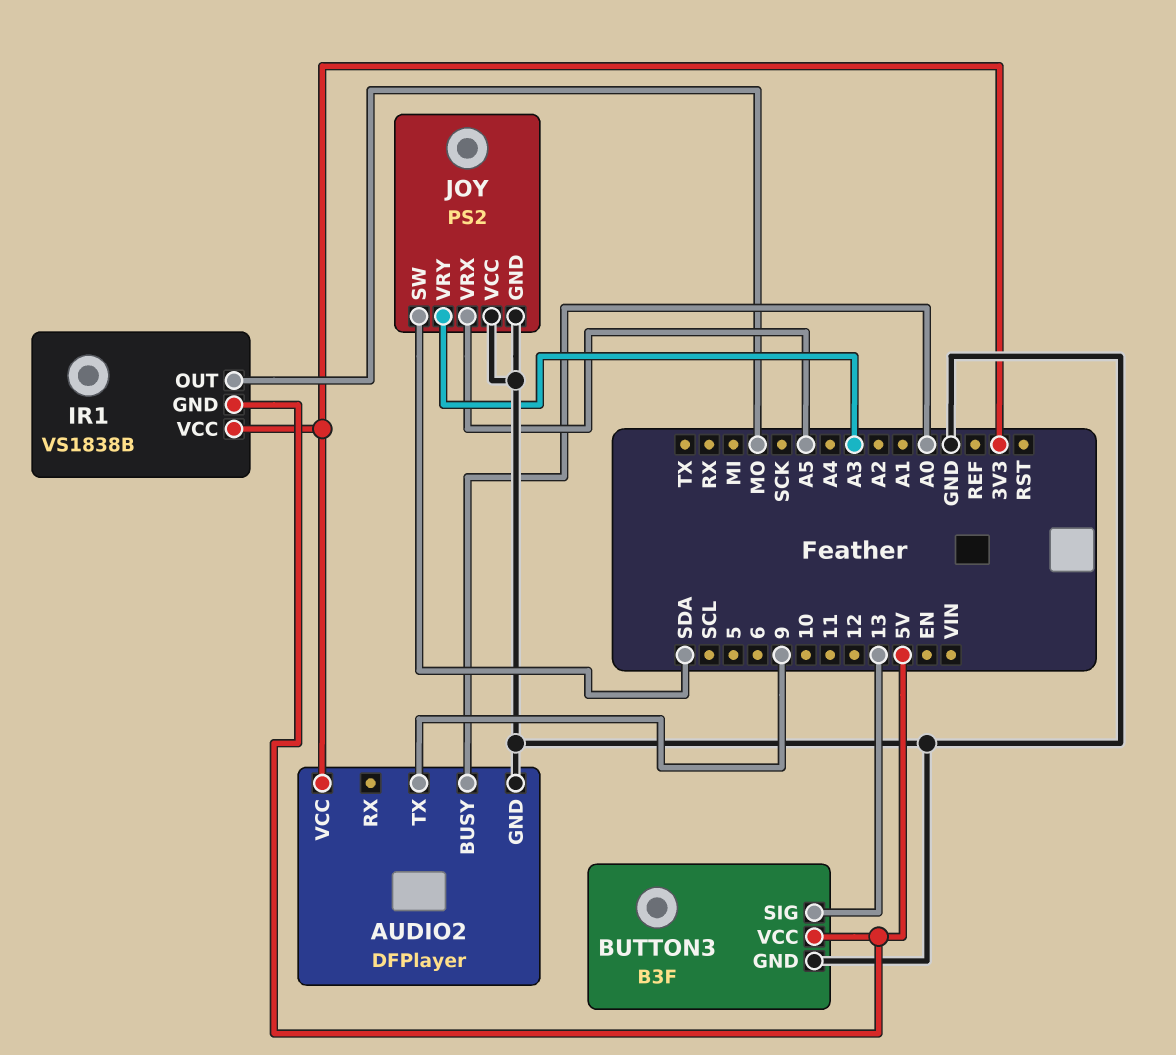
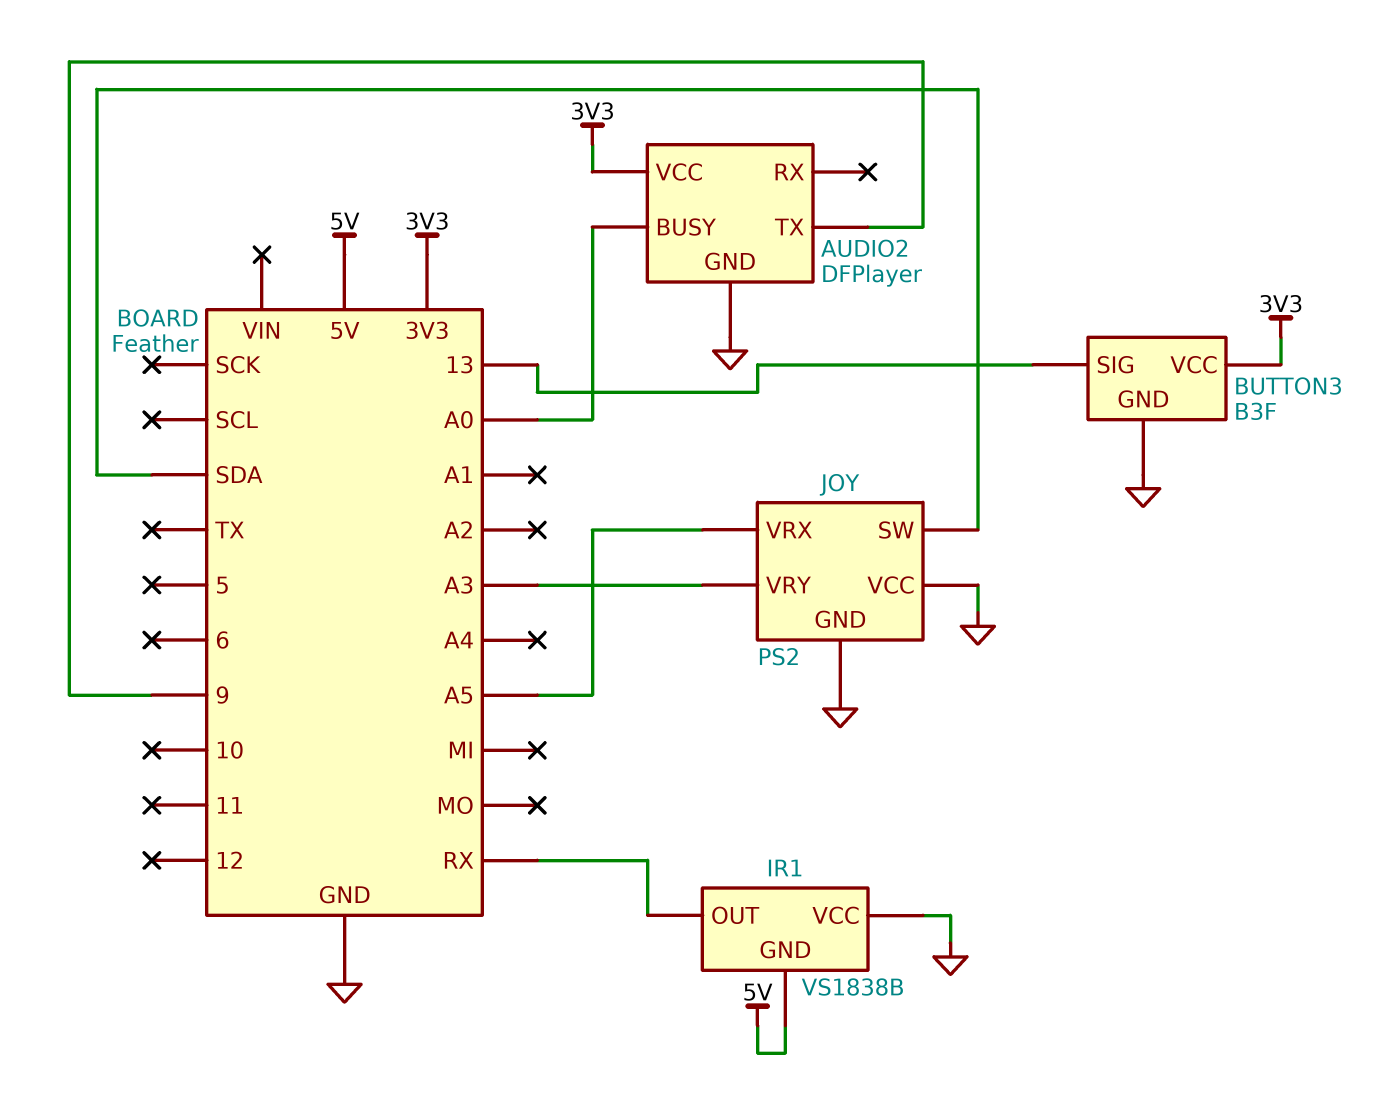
BUTTON3 pin VCC: 5V -> 3V3
IR1 pin OUT: MO -> RX
IR1 pin VCC: 3V3 -> GND

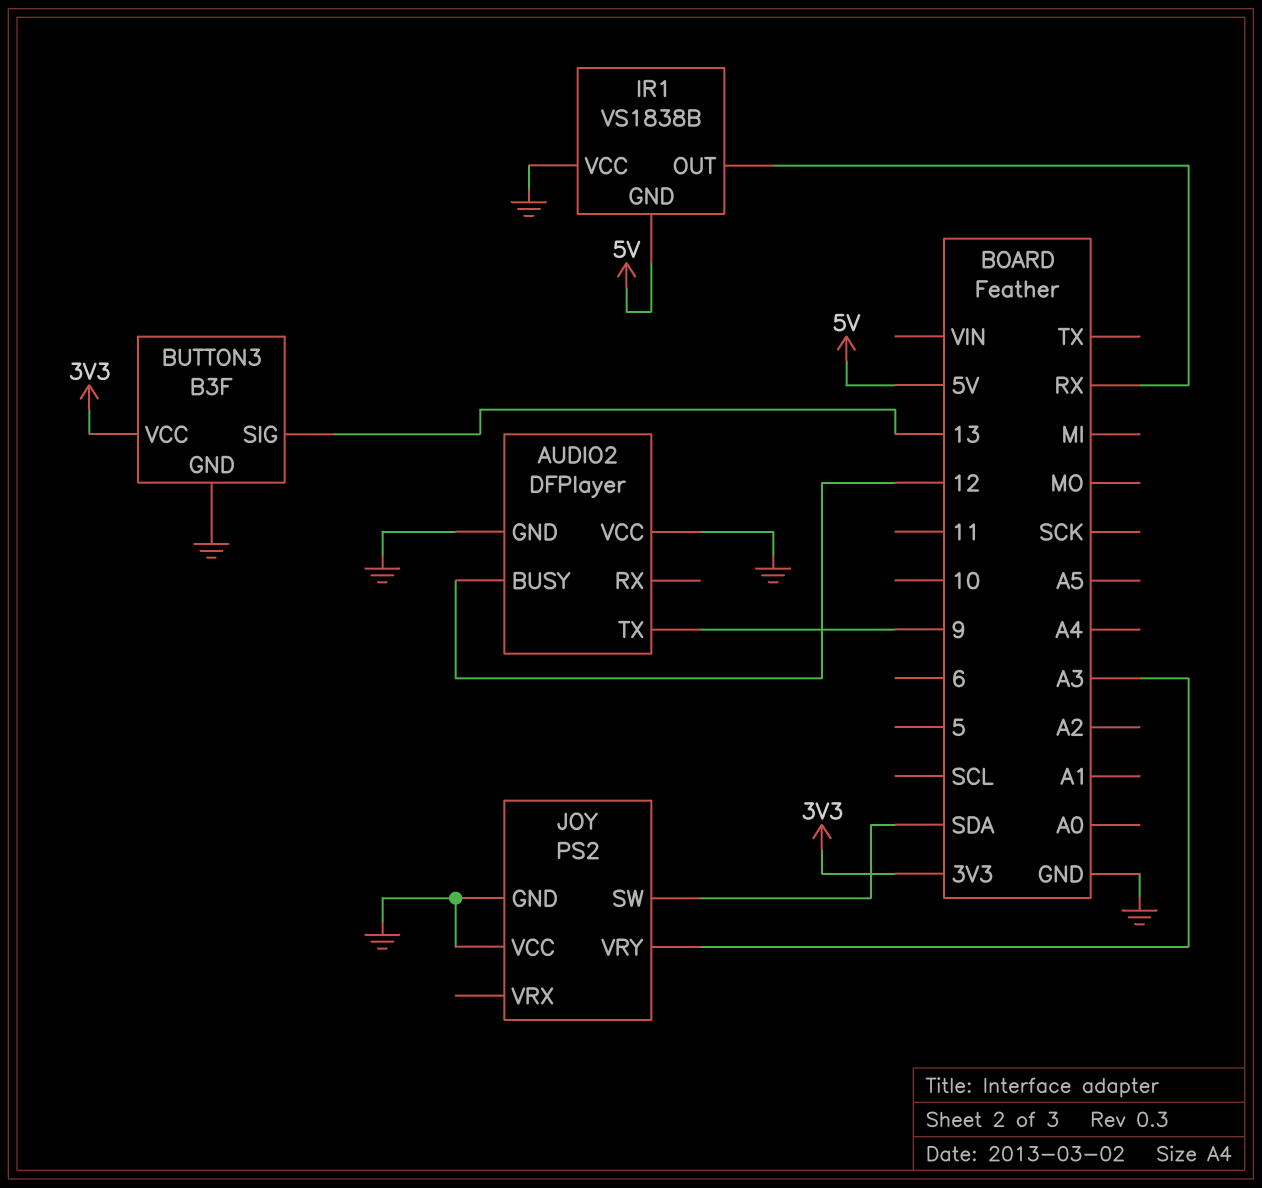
AUDIO2 pin BUSY: A0 -> 12
AUDIO2 pin VCC: 3V3 -> GND
JOY pin VRX: A5 -> none

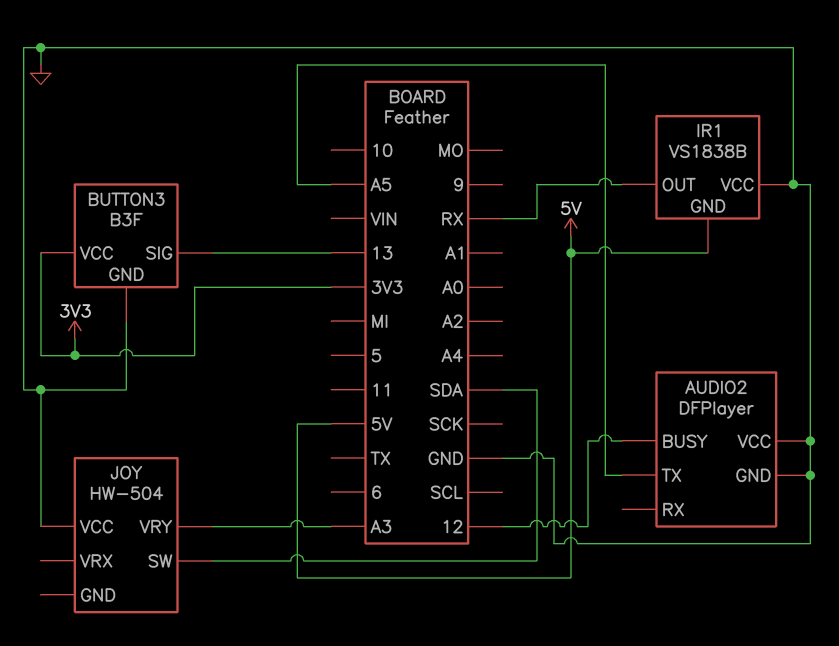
AUDIO2 pin TX: 9 -> A5
JOY: PS2 -> HW-504
JOY pin GND: GND -> none

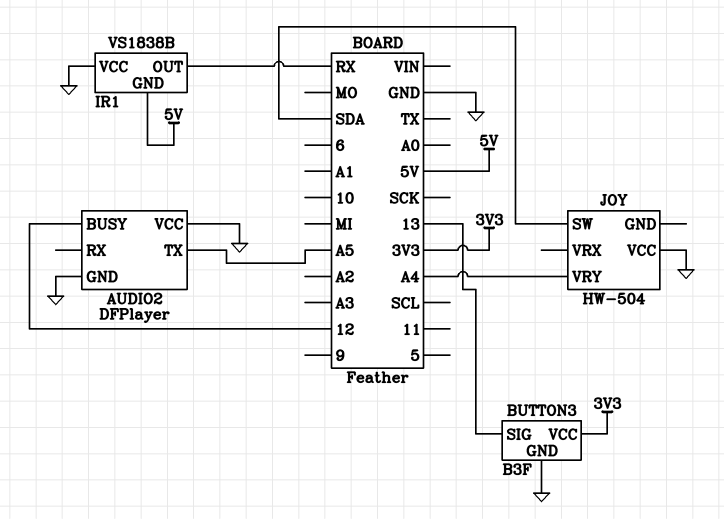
JOY pin VRY: A3 -> A4

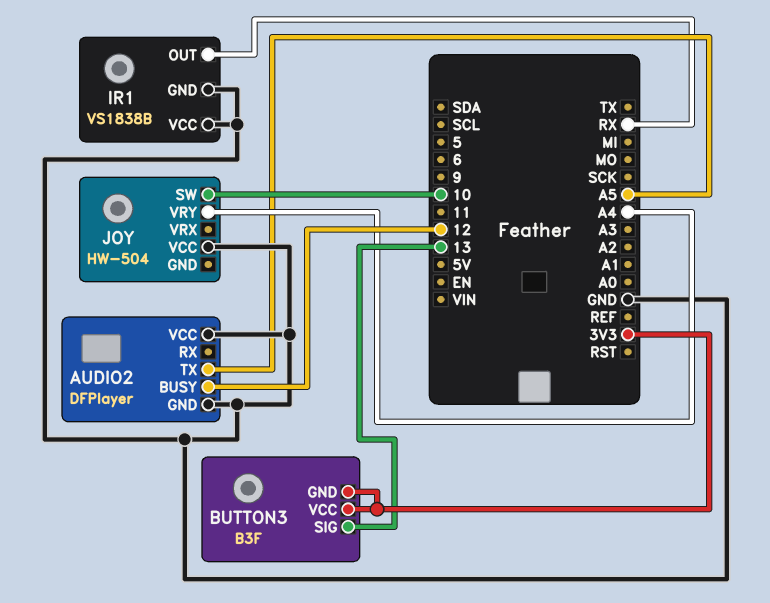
BUTTON3 pin GND: GND -> 3V3
IR1 pin GND: 5V -> GND
JOY pin SW: SDA -> 10

